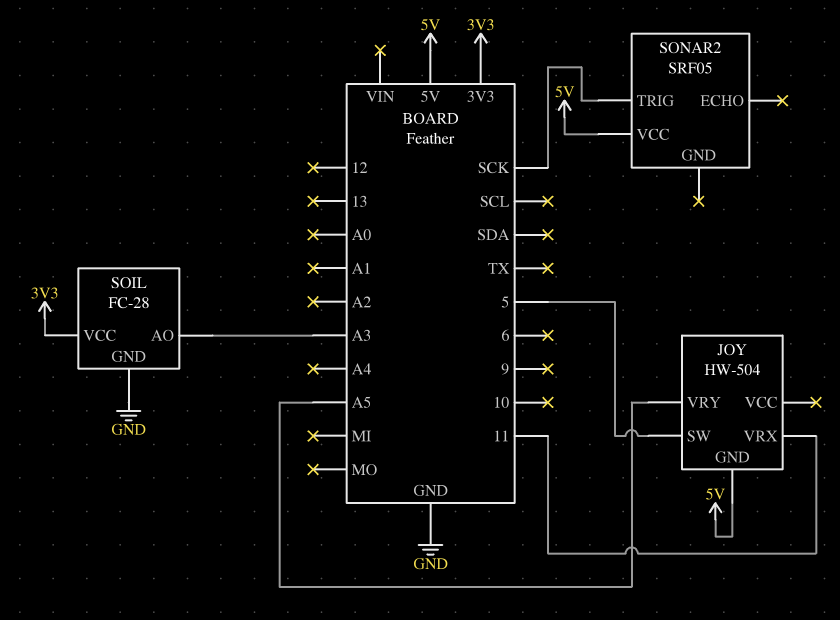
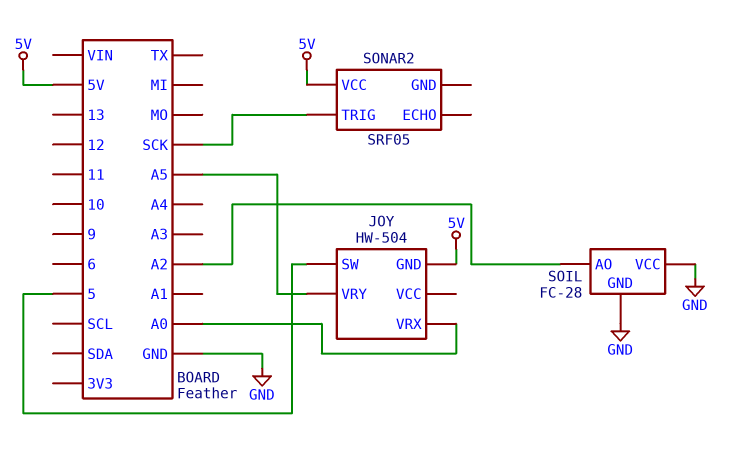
JOY pin VRX: 11 -> A0
SOIL pin AO: A3 -> A2
SOIL pin VCC: 3V3 -> GND

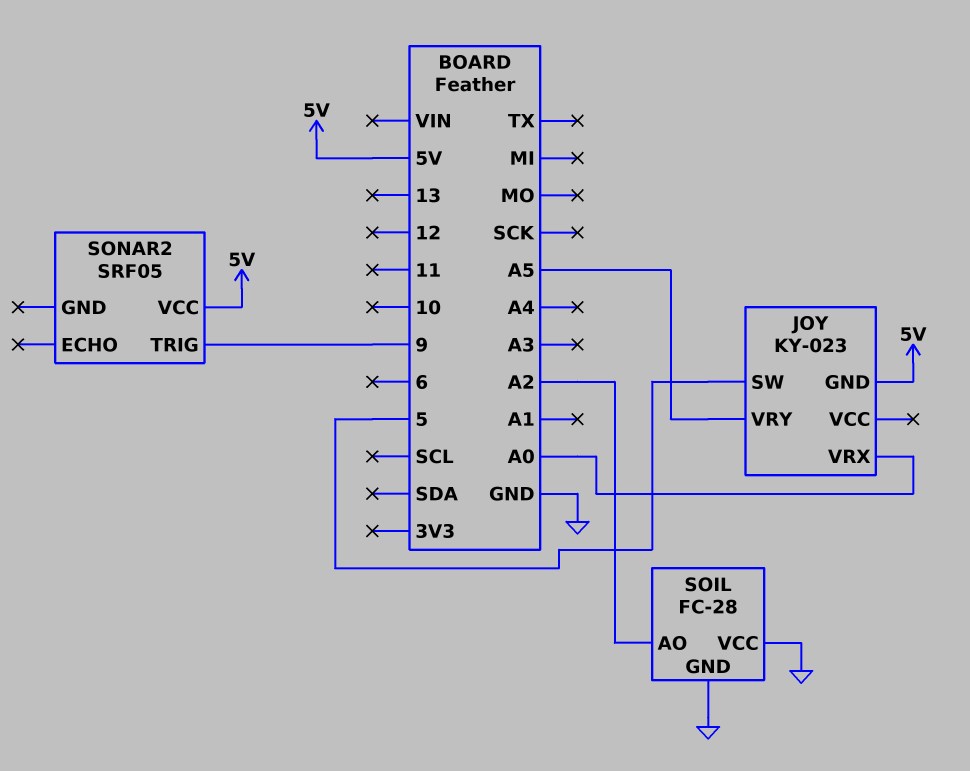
JOY: HW-504 -> KY-023
SONAR2 pin TRIG: SCK -> 9

